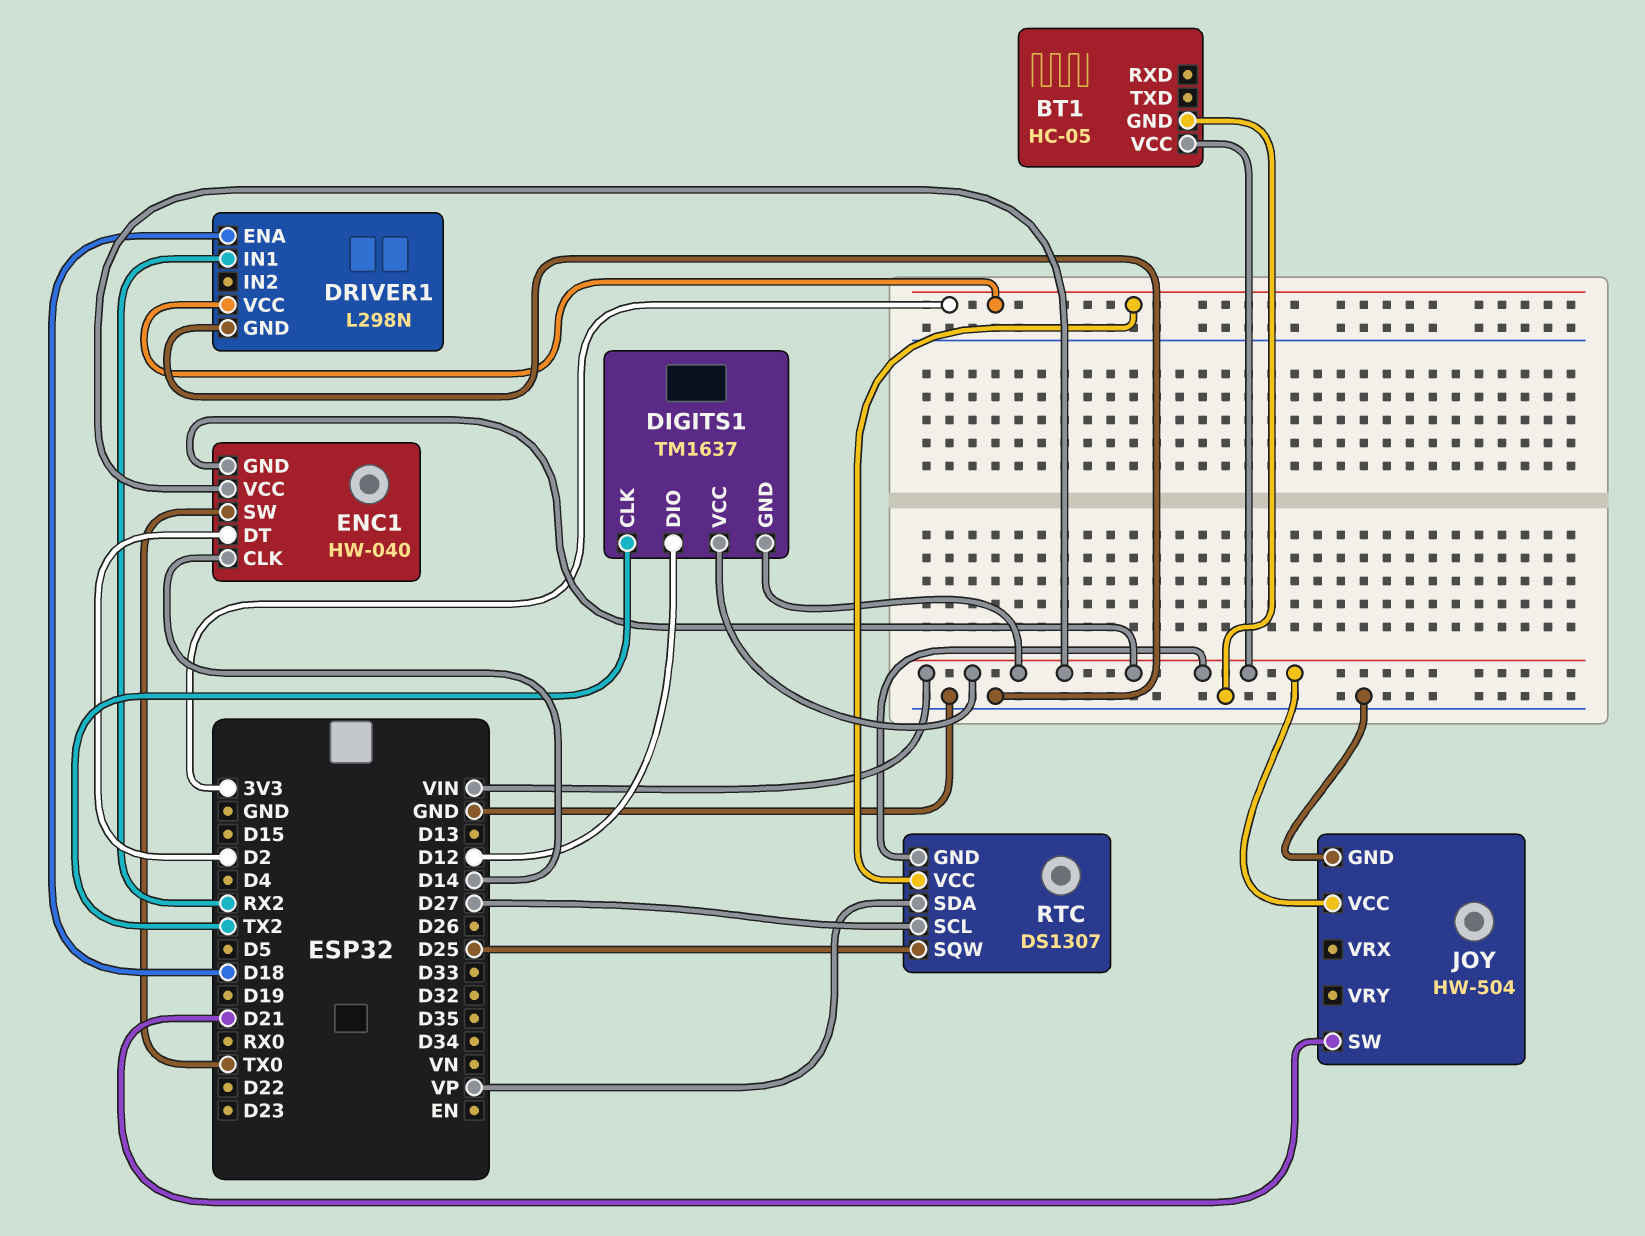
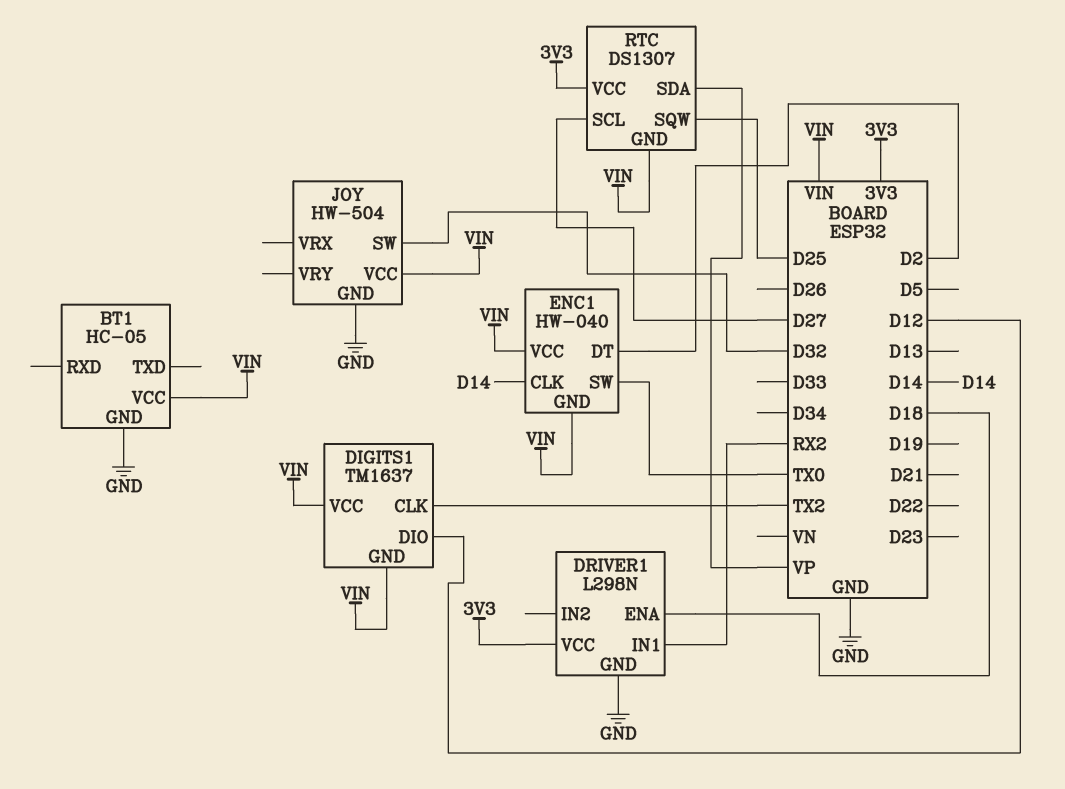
JOY pin SW: D21 -> D32

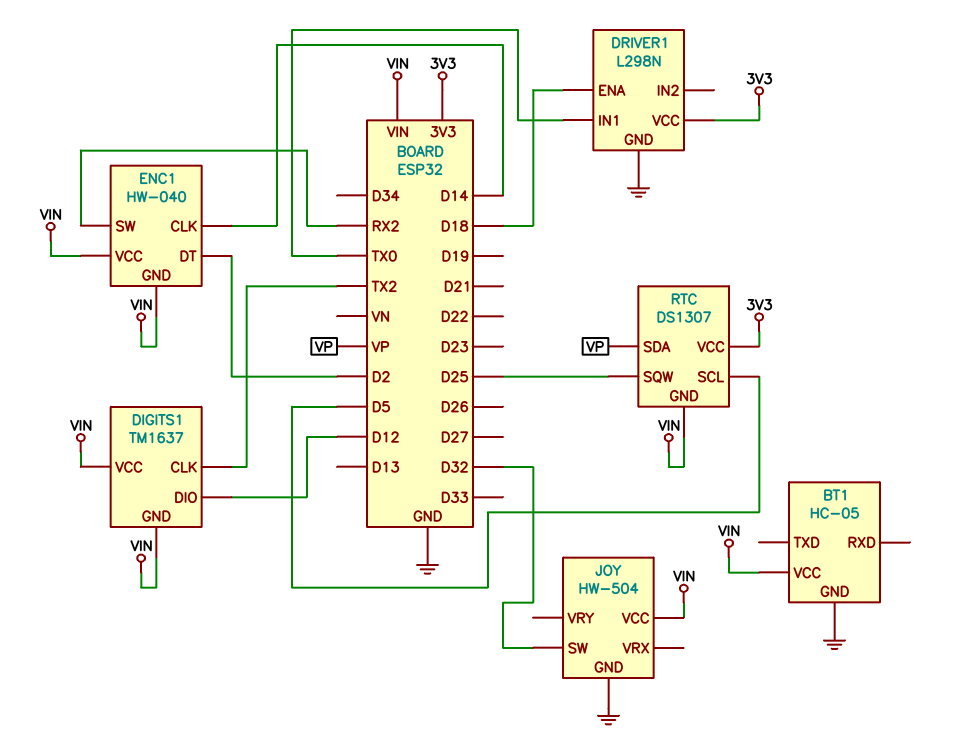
DRIVER1 pin IN1: RX2 -> TX0
ENC1 pin SW: TX0 -> RX2
RTC pin SCL: D27 -> D5

